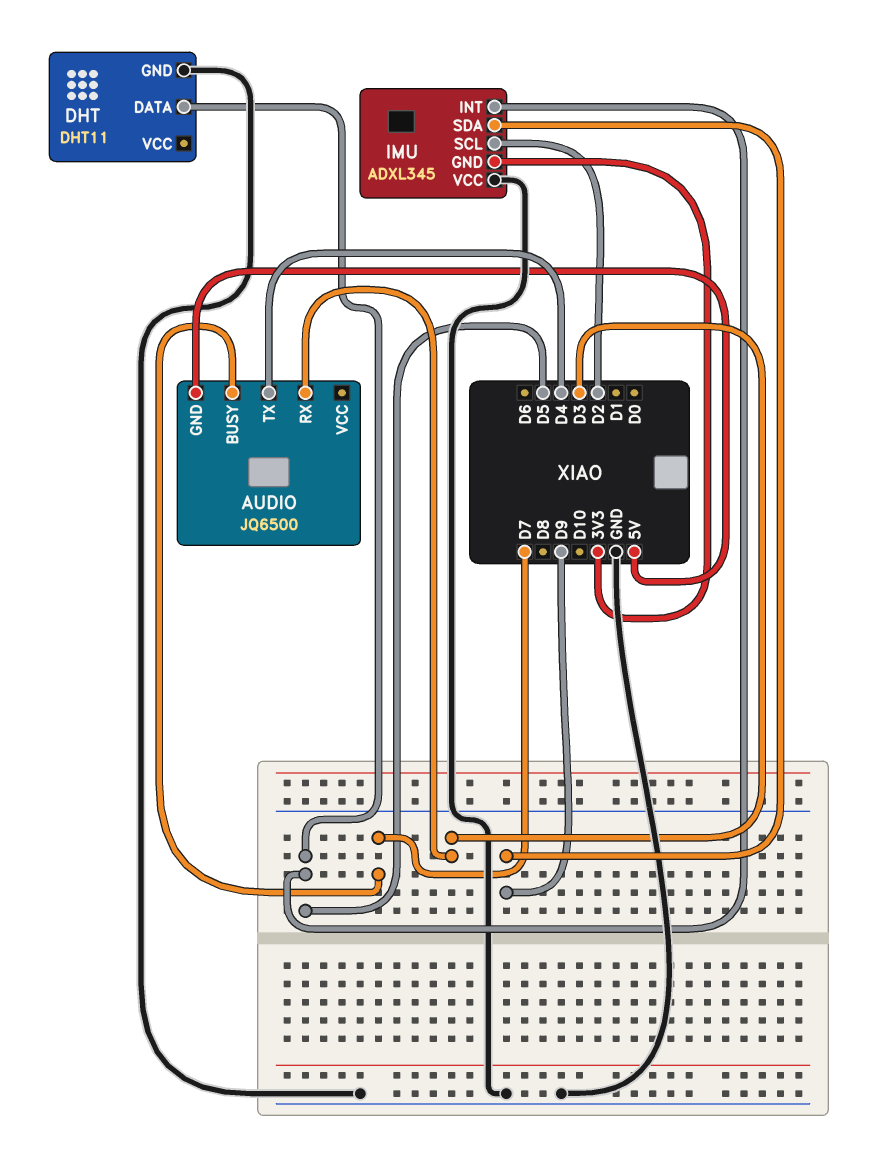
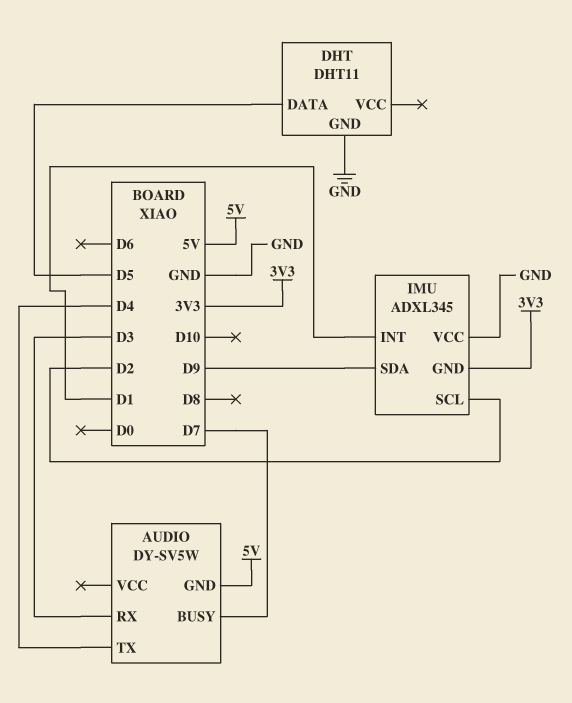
AUDIO: JQ6500 -> DY-SV5W
IMU pin INT: D5 -> D1

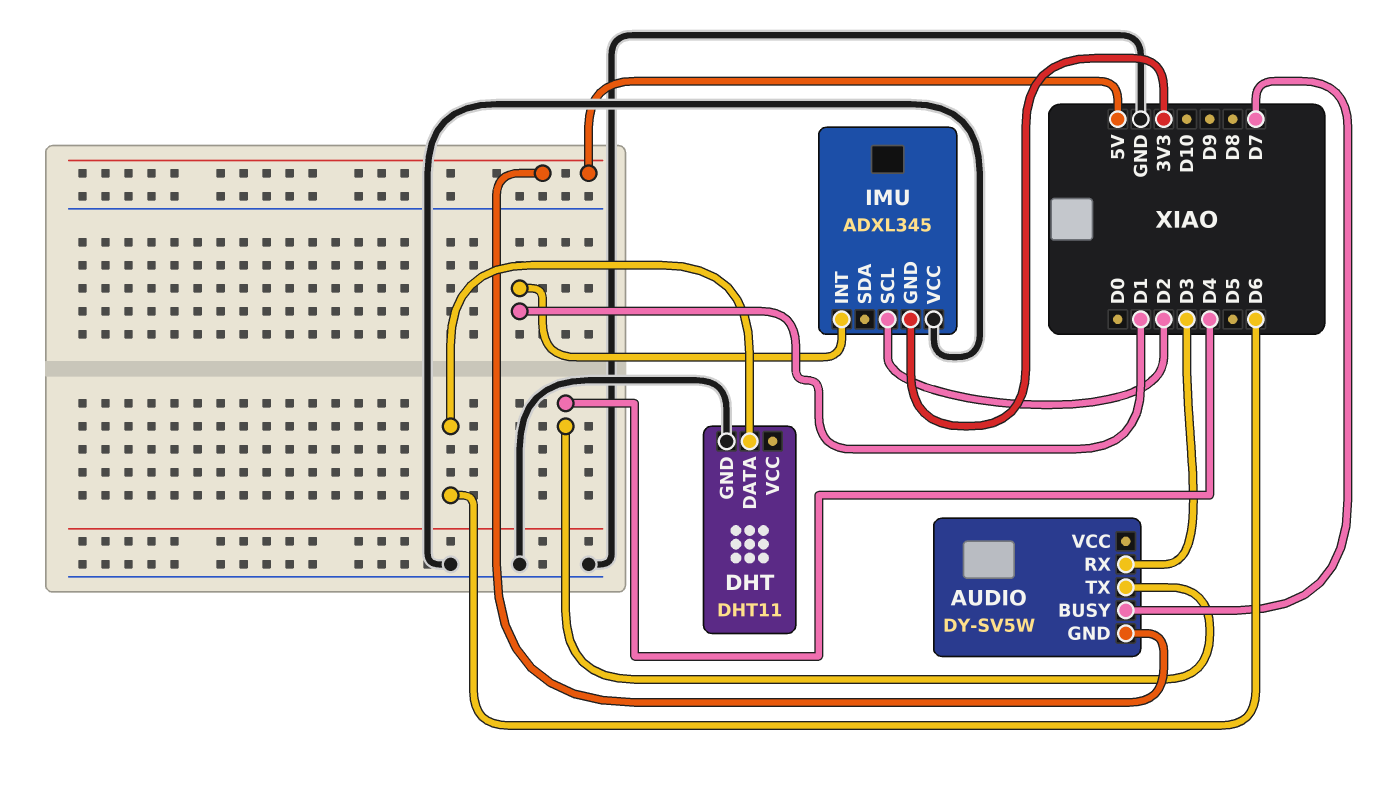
DHT pin DATA: D5 -> D6
IMU pin SDA: D9 -> none

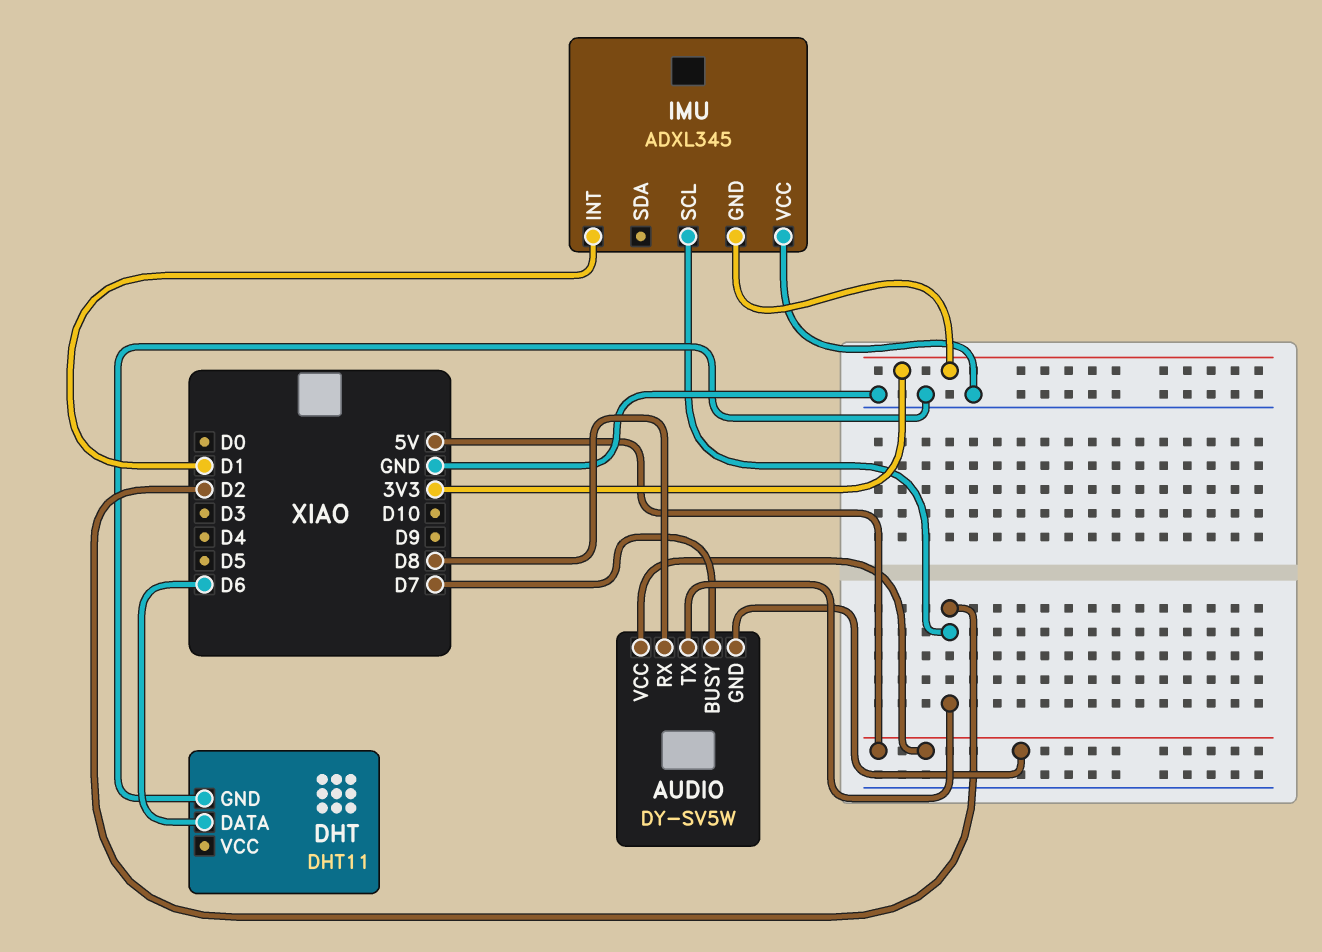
AUDIO pin RX: D3 -> D8
AUDIO pin TX: D4 -> D2
AUDIO pin VCC: none -> 5V

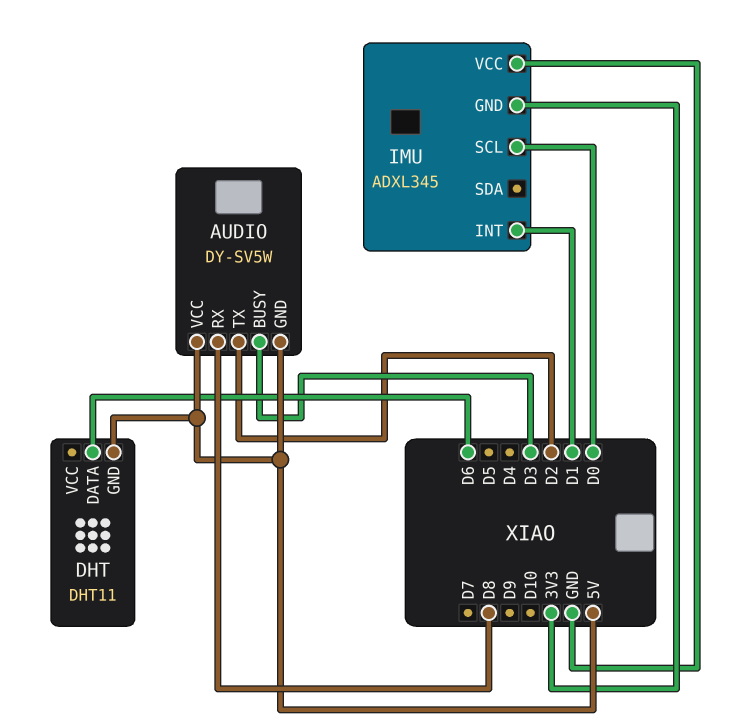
AUDIO pin BUSY: D7 -> D3
DHT pin GND: GND -> 5V
IMU pin SCL: D2 -> D0

